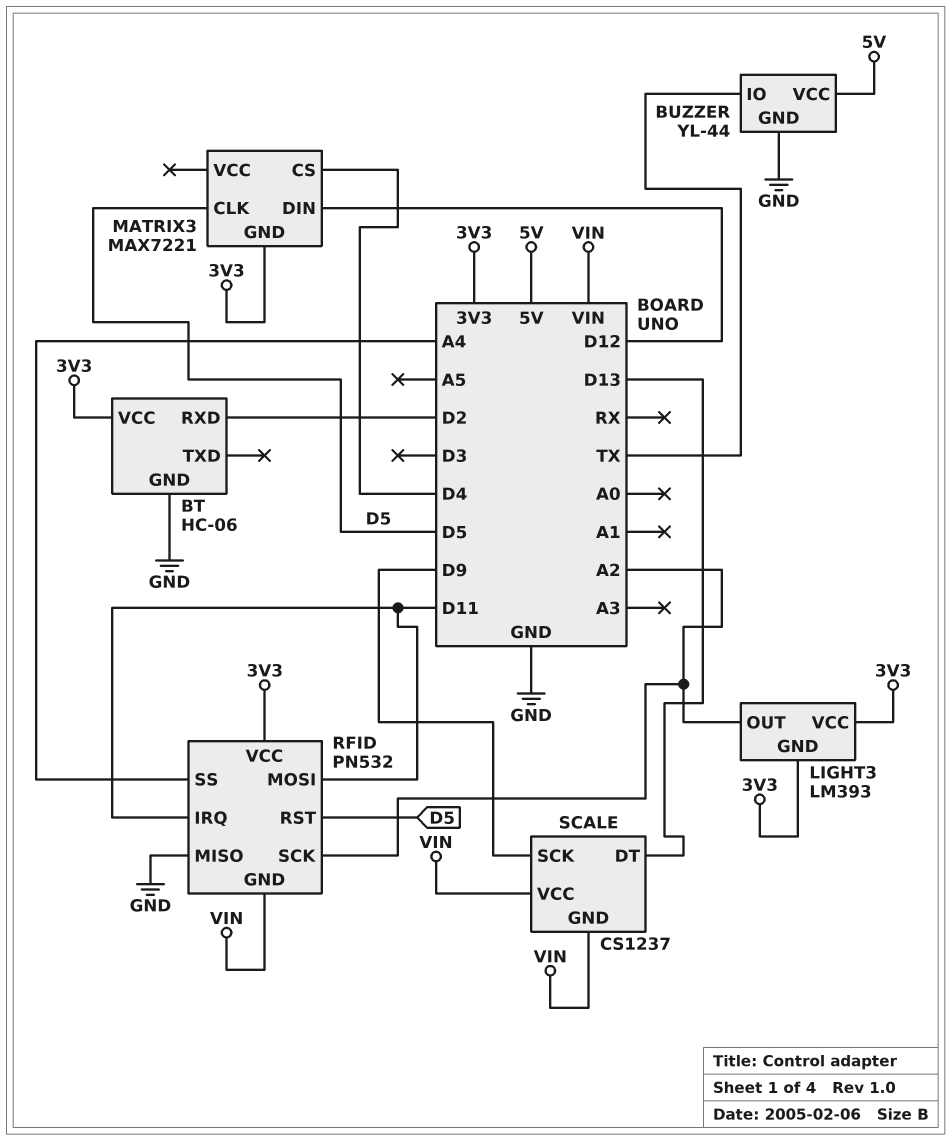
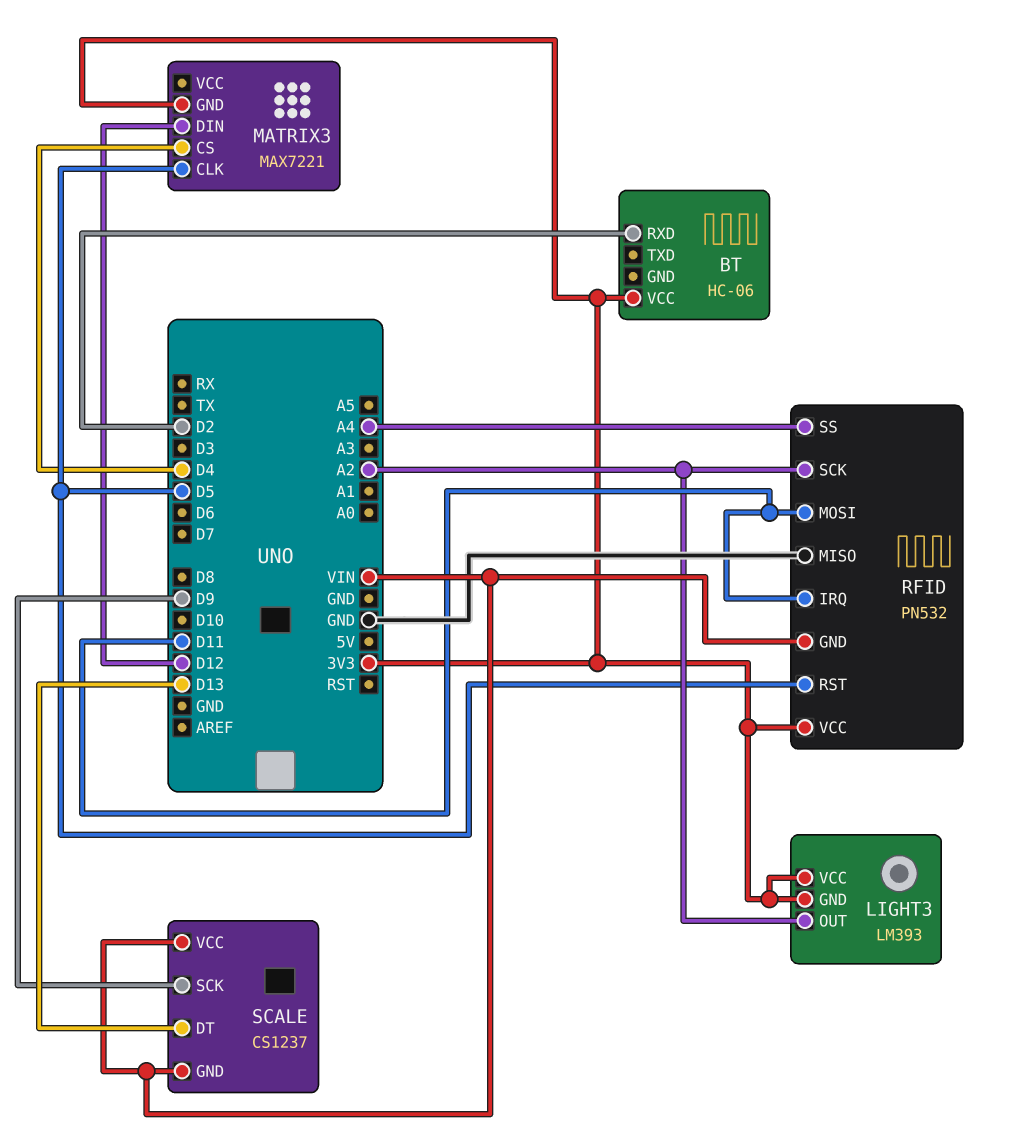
BT pin GND: GND -> none
BUZZER: YL-44 -> none
BUZZER pin GND: GND -> none
BUZZER pin IO: TX -> none
BUZZER pin VCC: 5V -> none

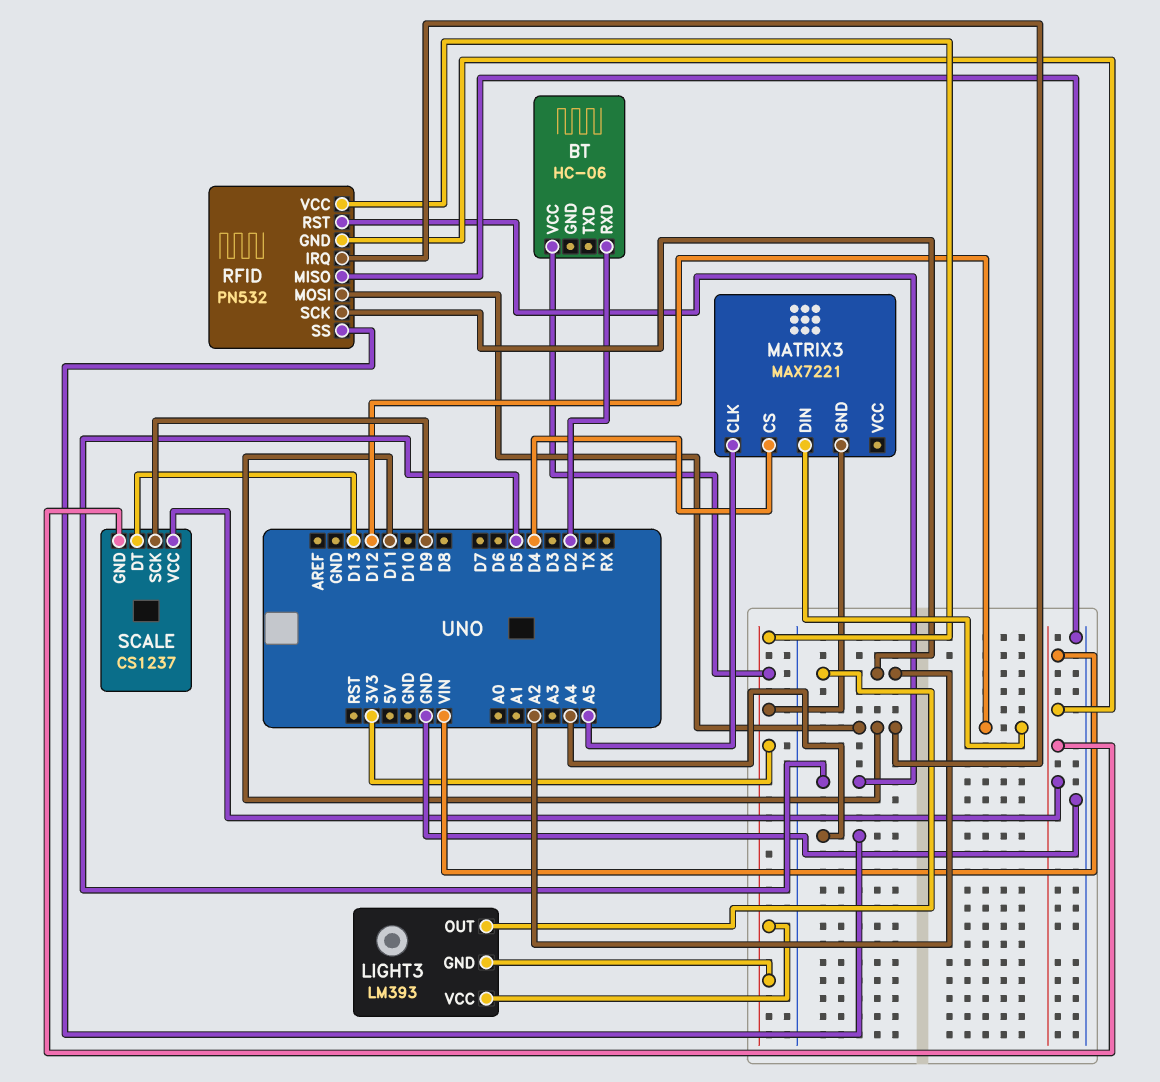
MATRIX3 pin CLK: D5 -> A5

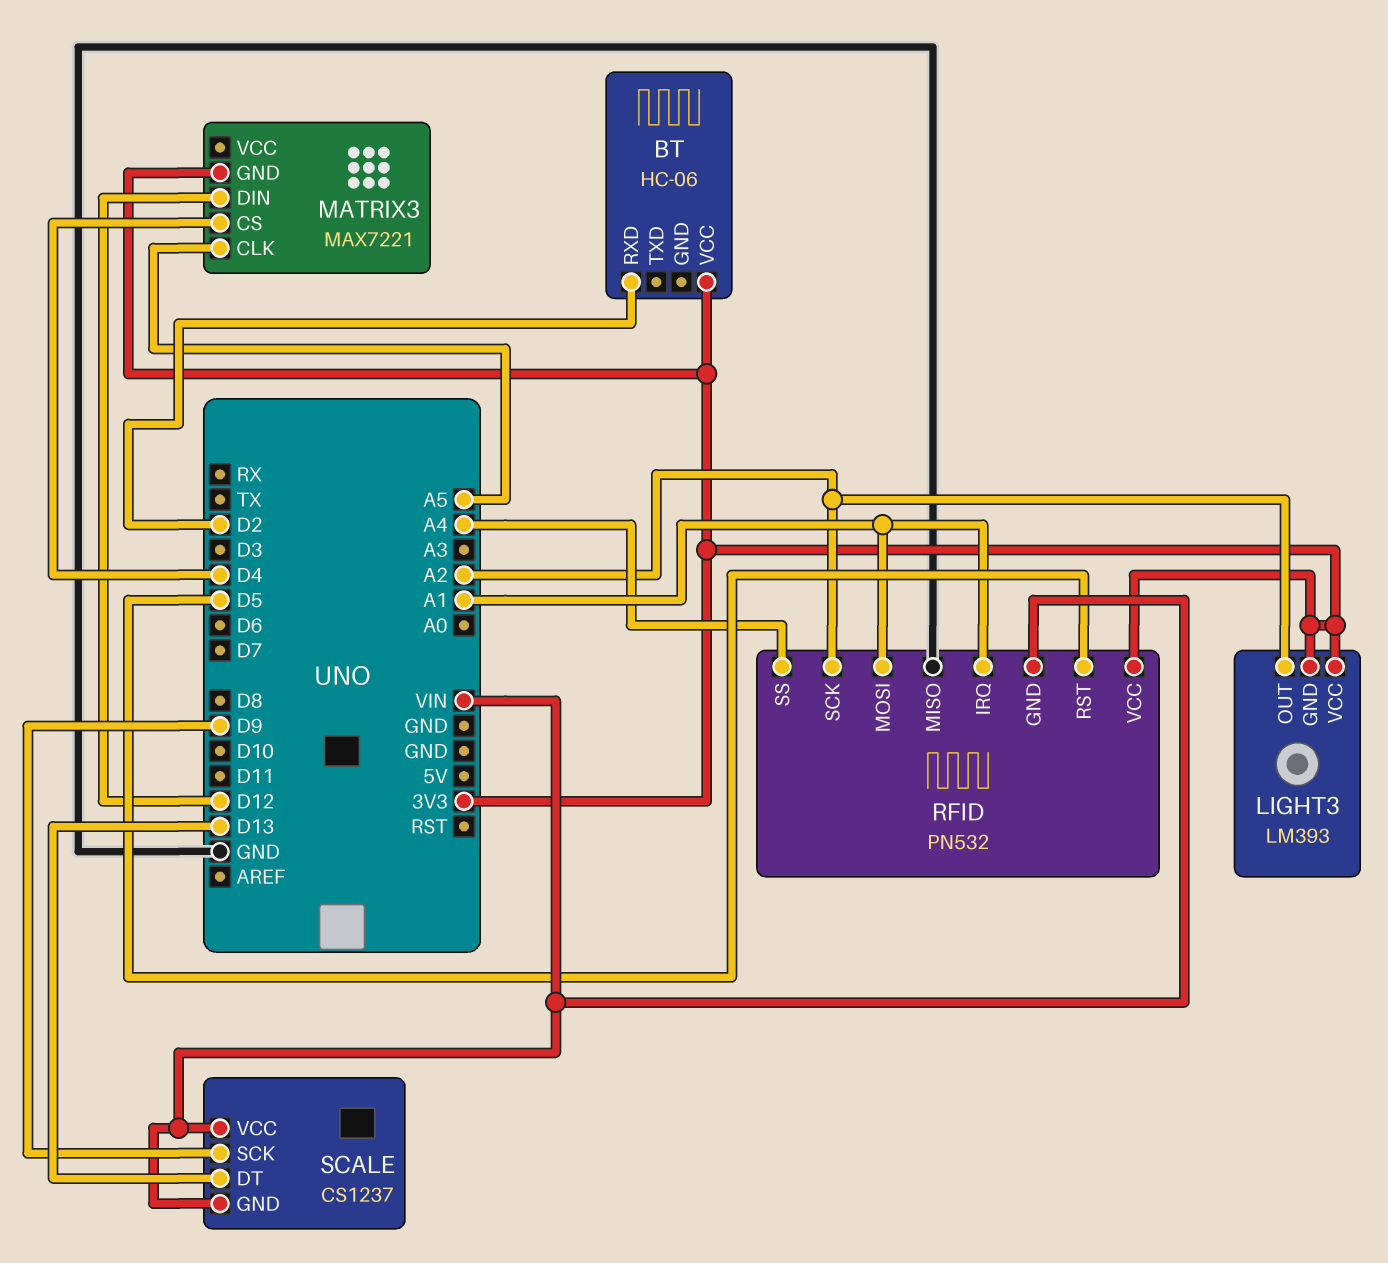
RFID pin IRQ: D11 -> A1
RFID pin MOSI: D11 -> A1

